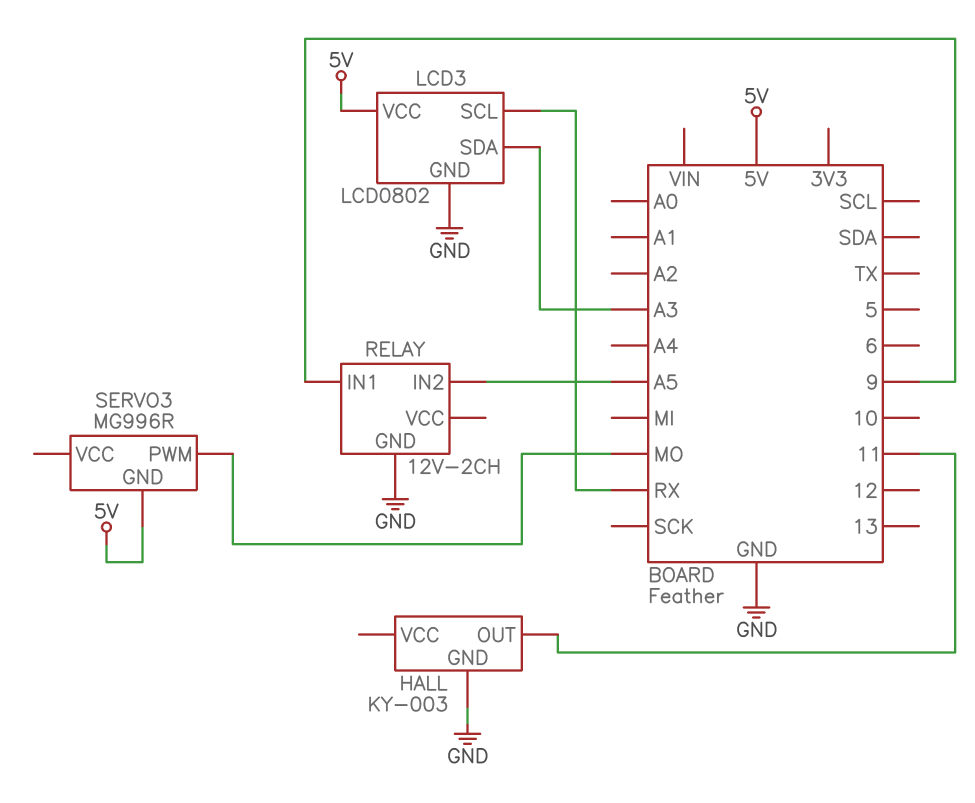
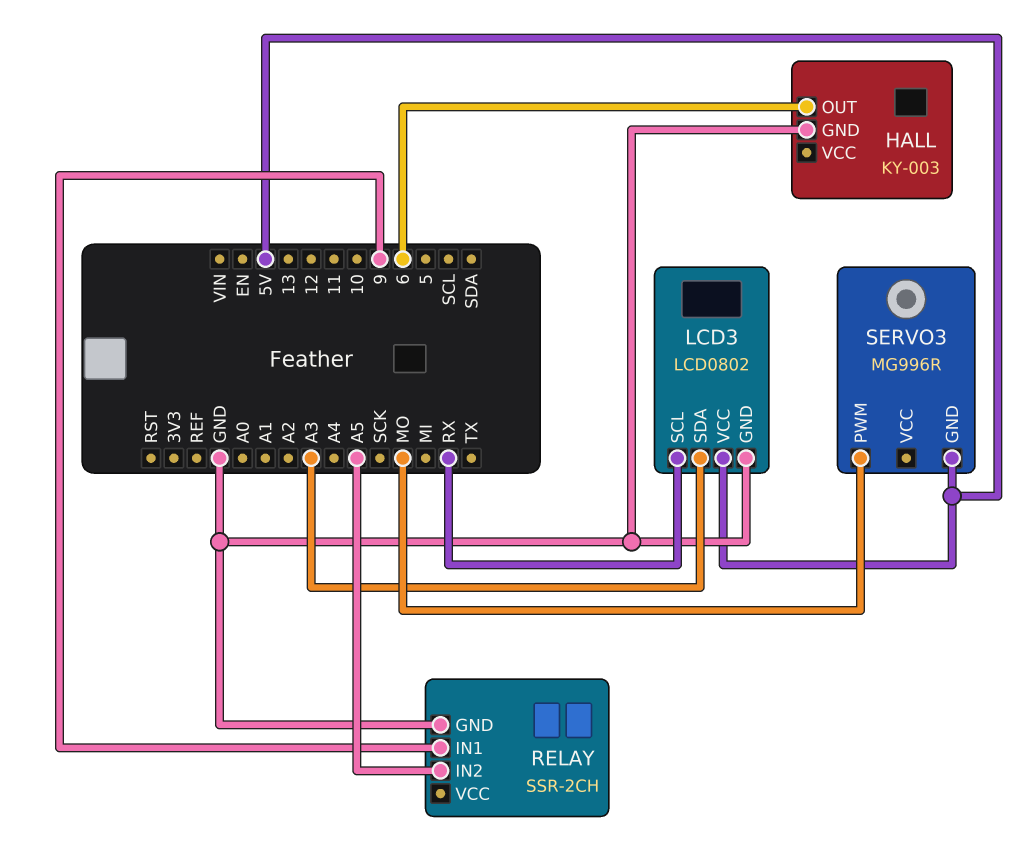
HALL pin OUT: 11 -> 6
RELAY: 12V-2CH -> SSR-2CH

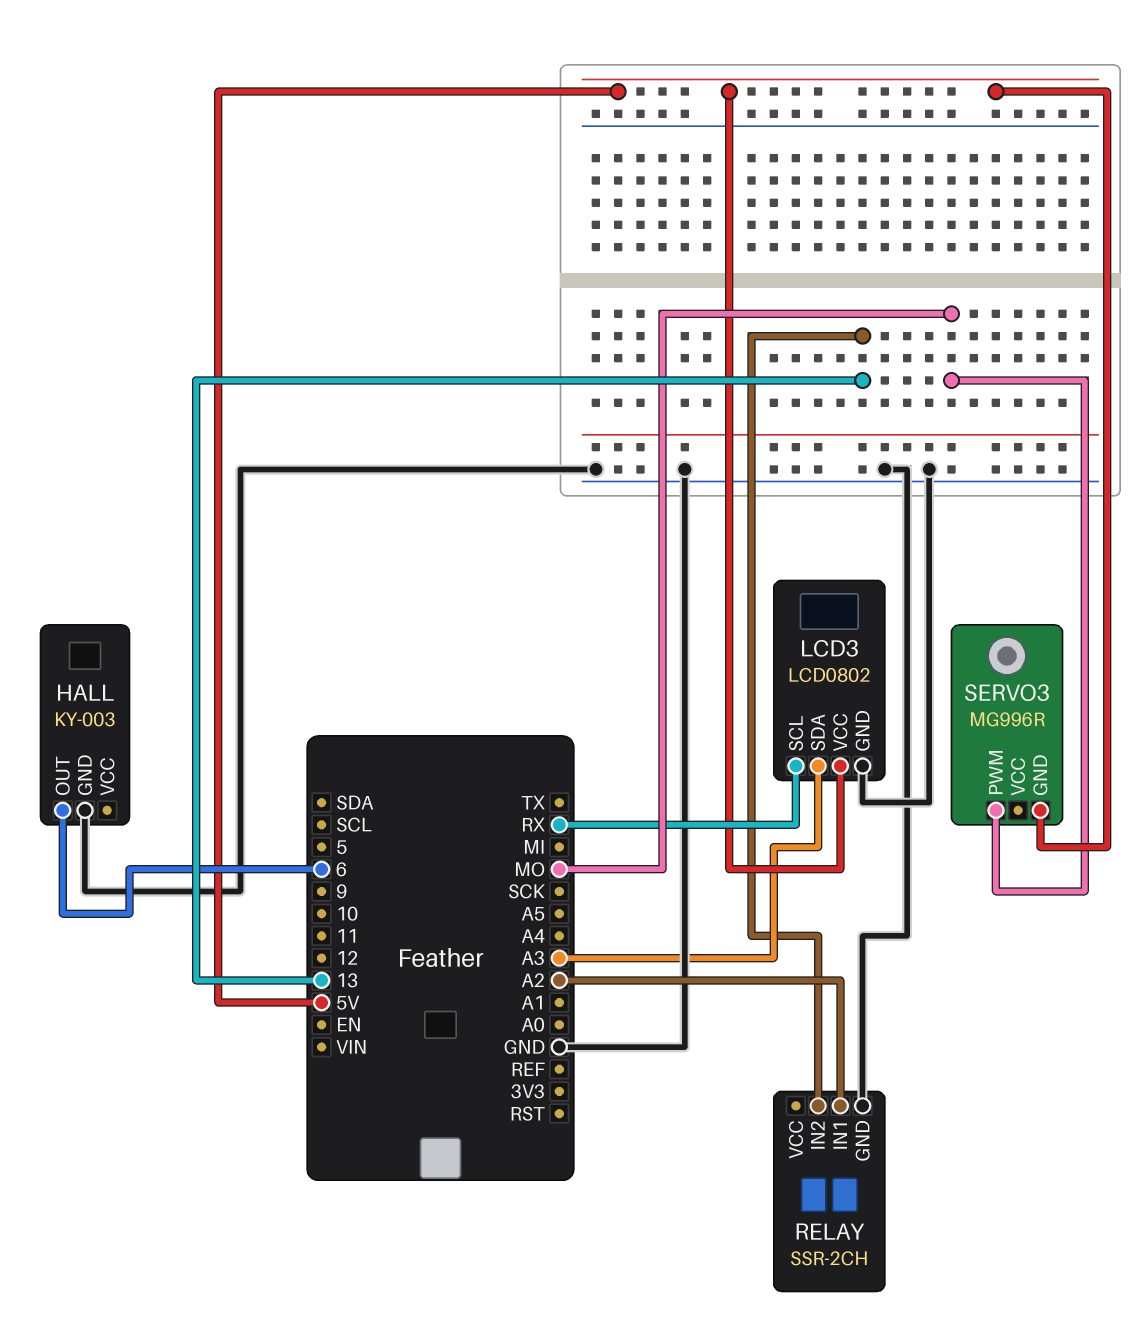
RELAY pin IN1: 9 -> A2
RELAY pin IN2: A5 -> 13

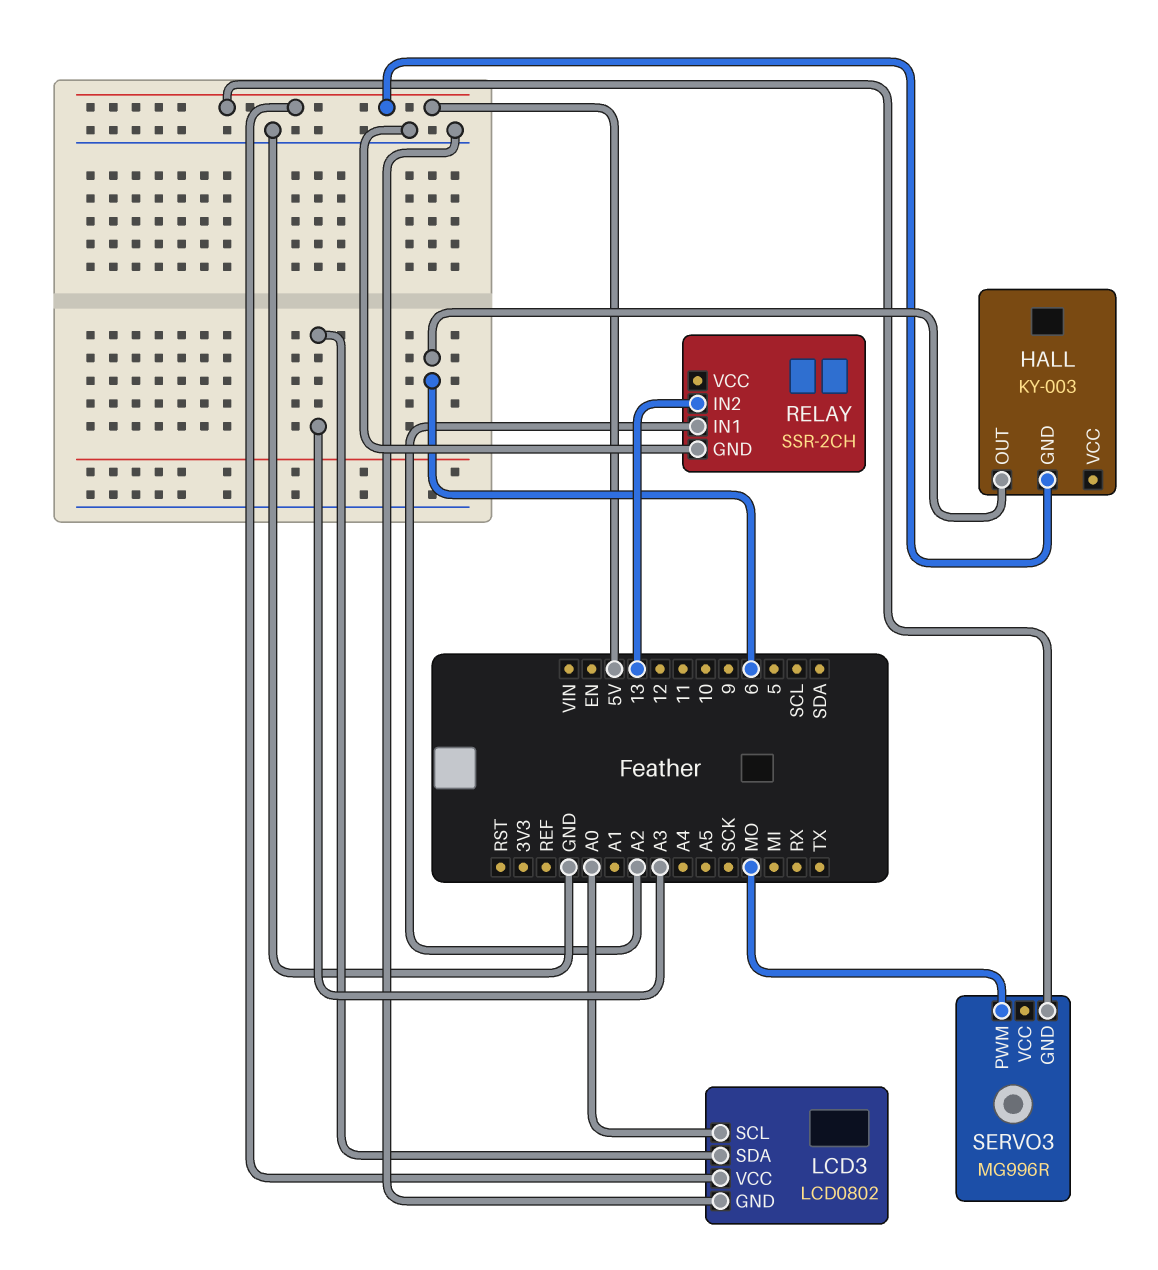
HALL pin GND: GND -> 5V
LCD3 pin SCL: RX -> A0

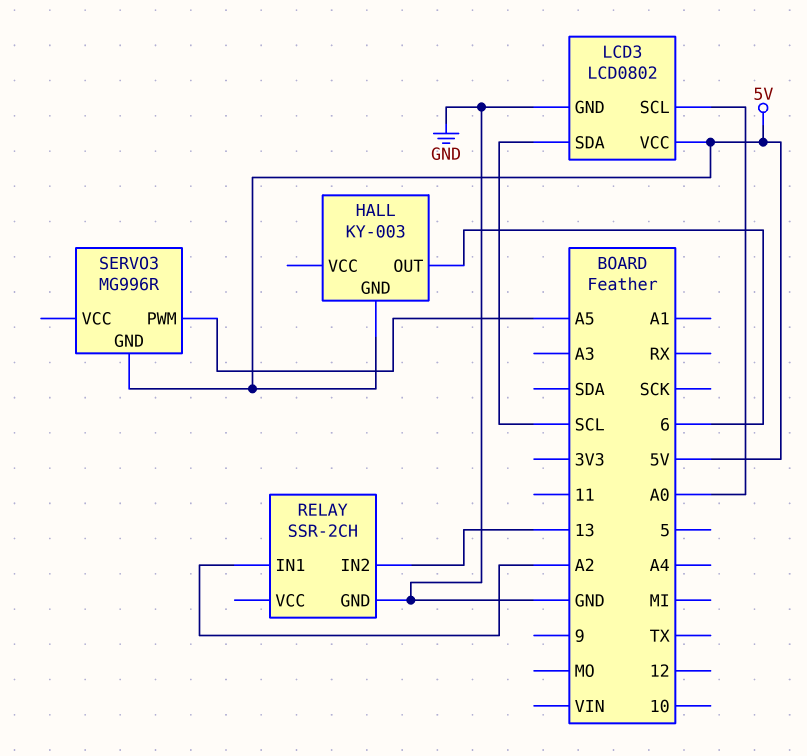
LCD3 pin SDA: A3 -> SCL
SERVO3 pin PWM: MO -> A5

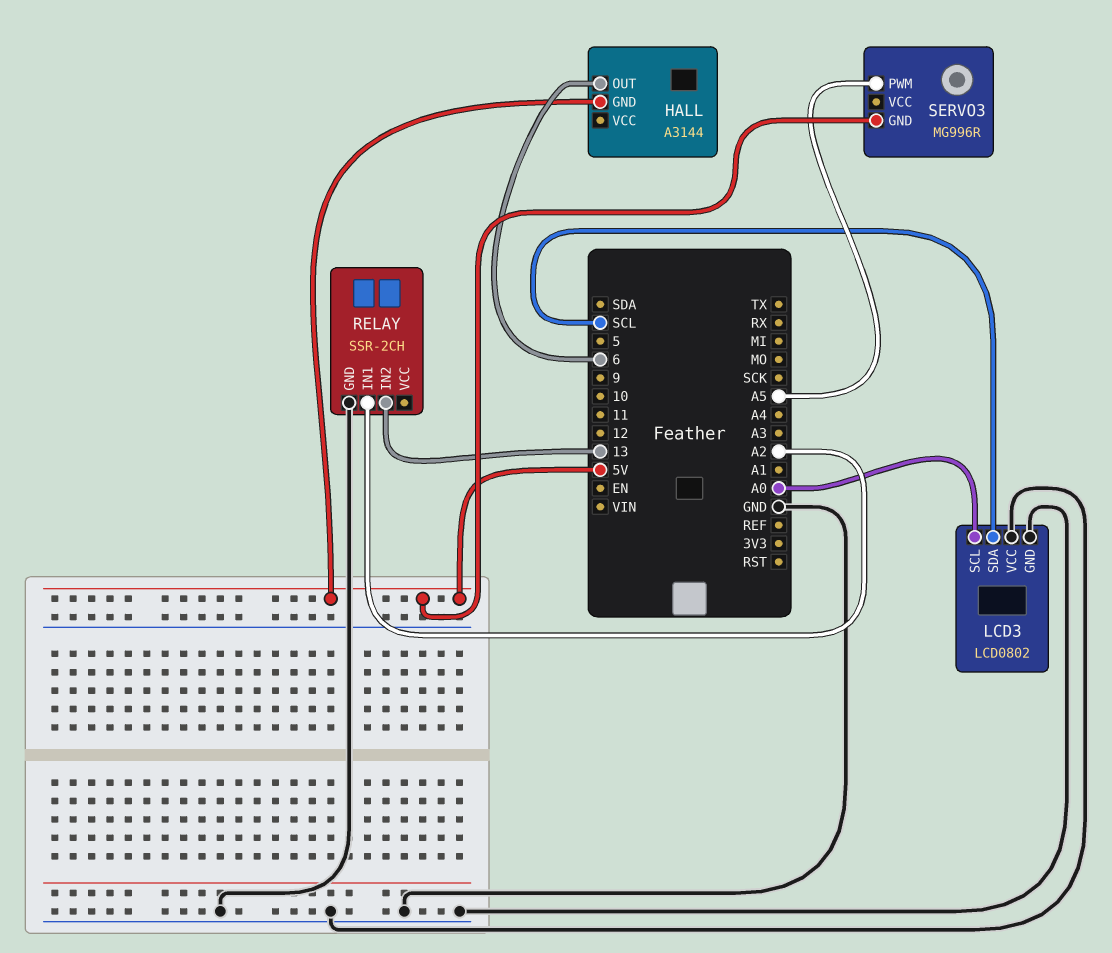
HALL: KY-003 -> A3144
LCD3 pin VCC: 5V -> GND

